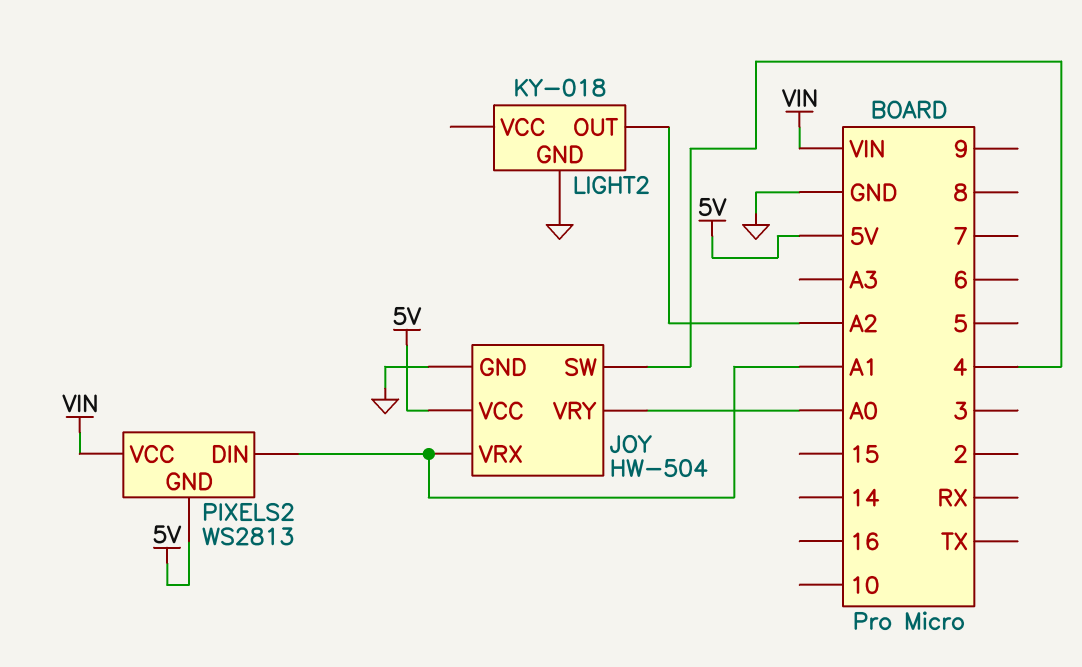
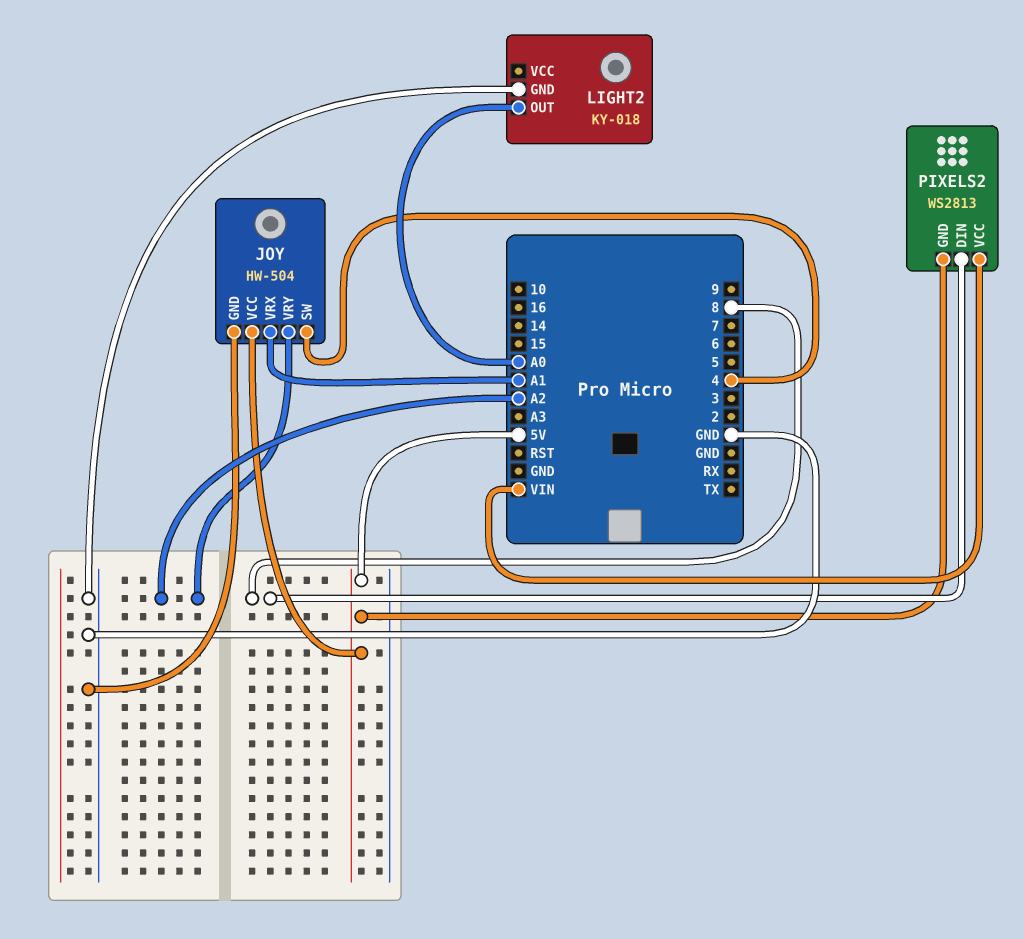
JOY pin VRY: A0 -> A2
LIGHT2 pin OUT: A2 -> A0
PIXELS2 pin DIN: A1 -> 8

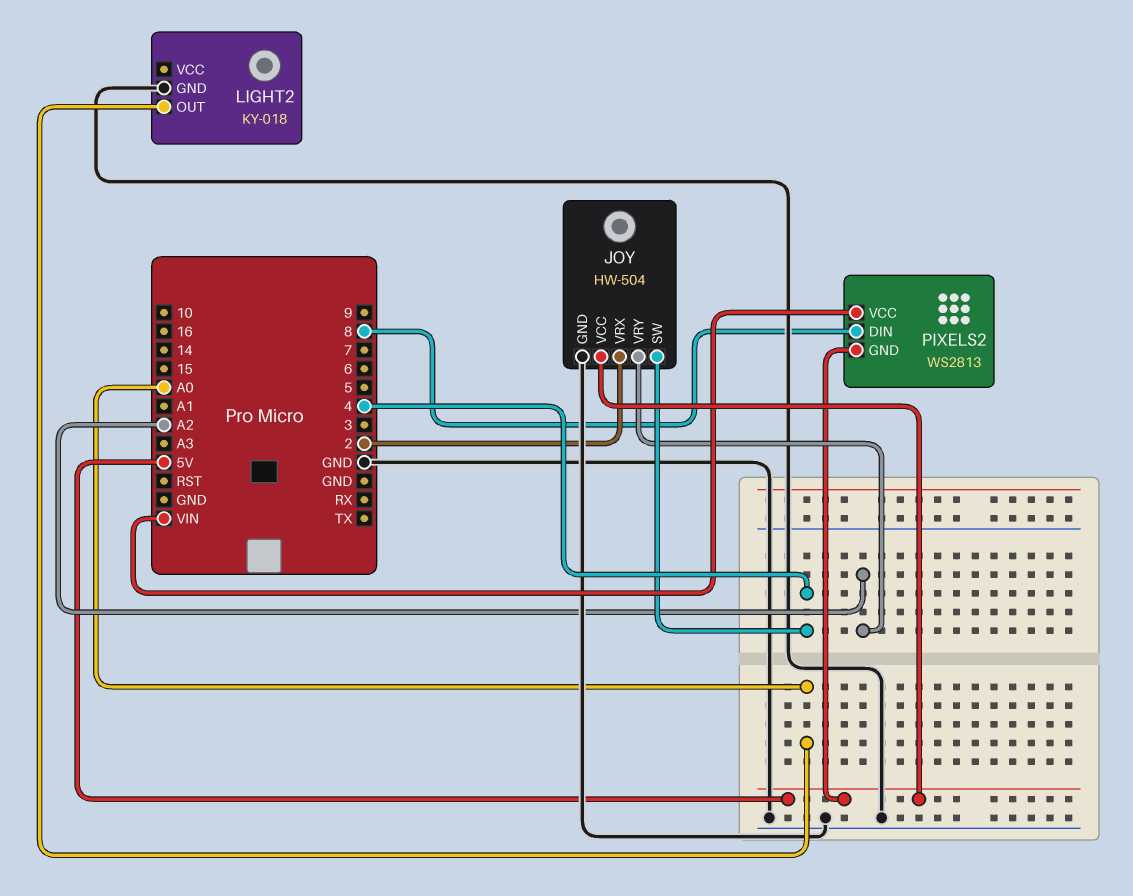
JOY pin VRX: A1 -> 2

